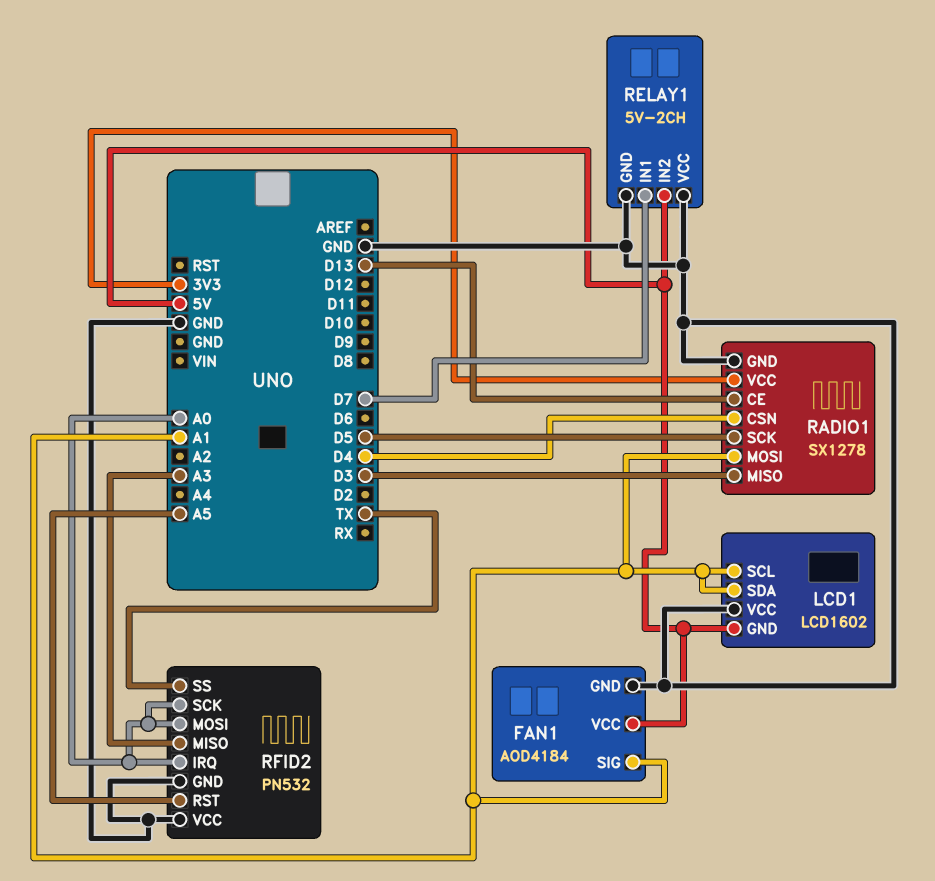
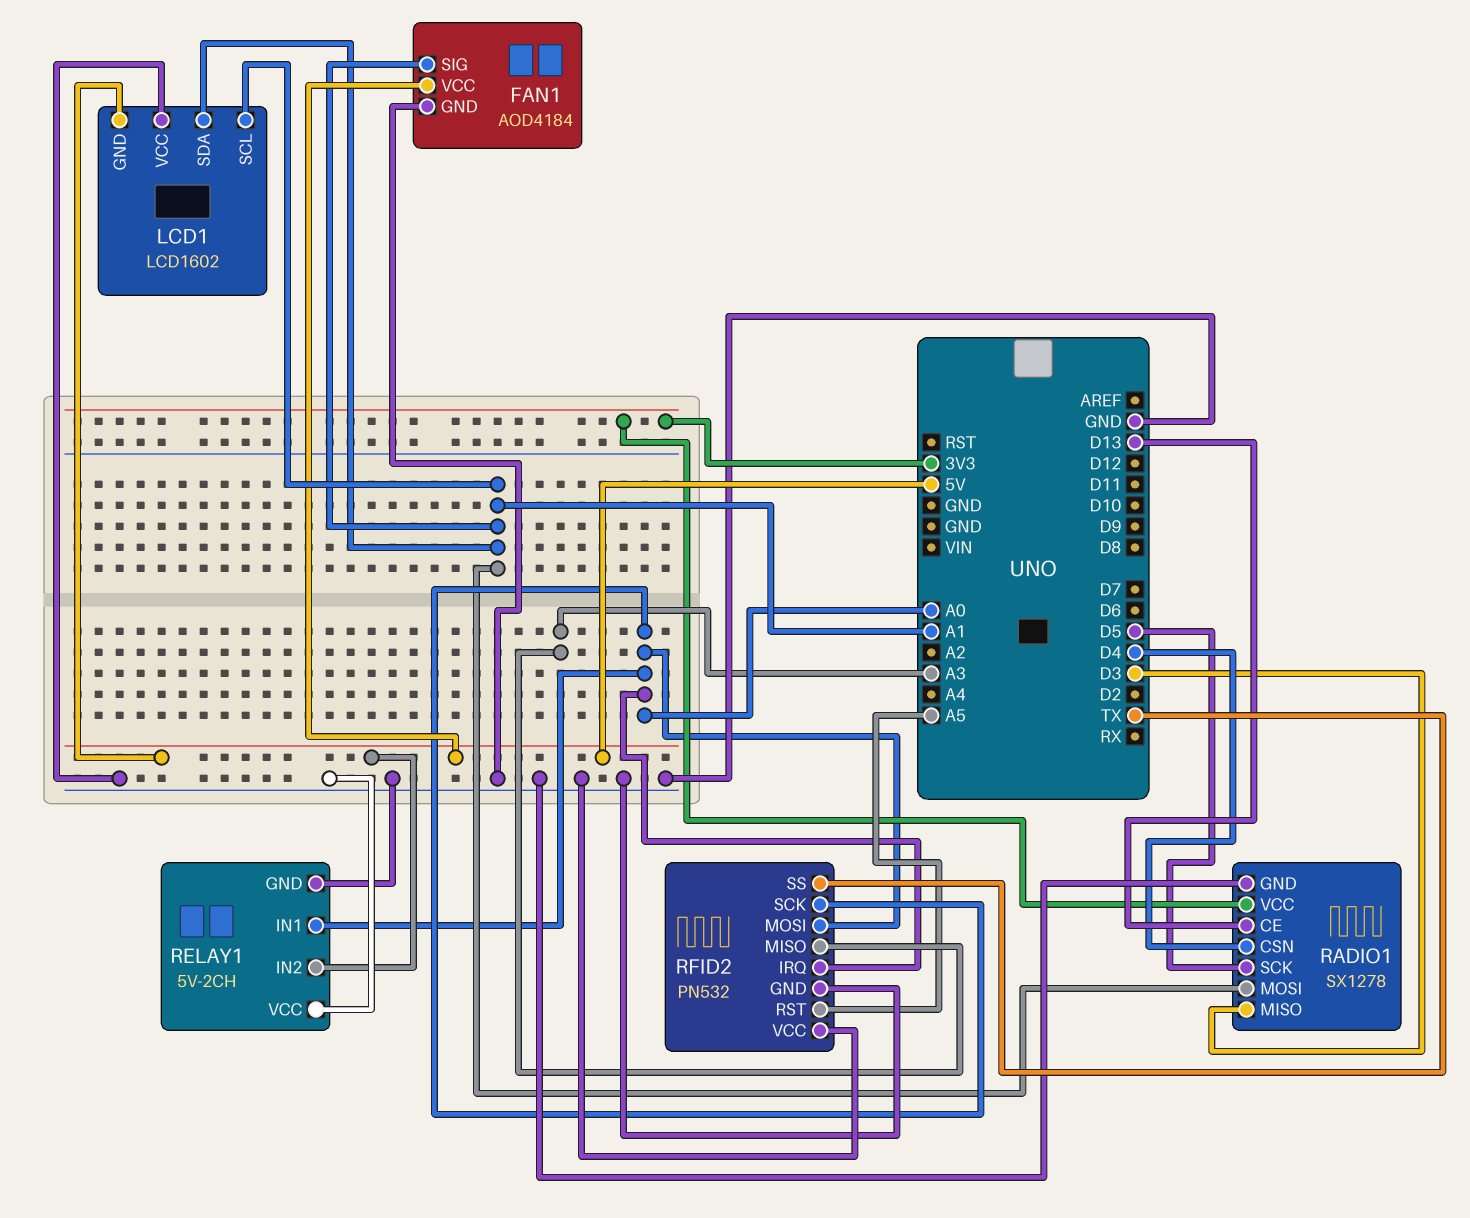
RELAY1 pin IN1: D7 -> A0

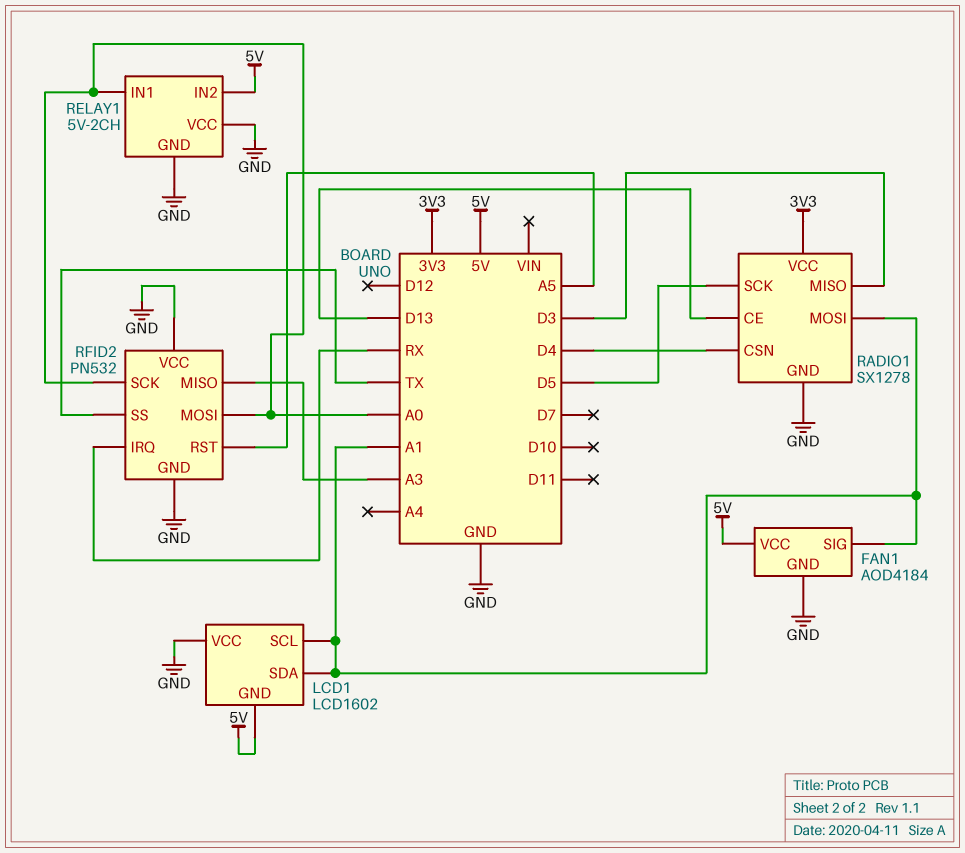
RFID2 pin IRQ: A0 -> RX

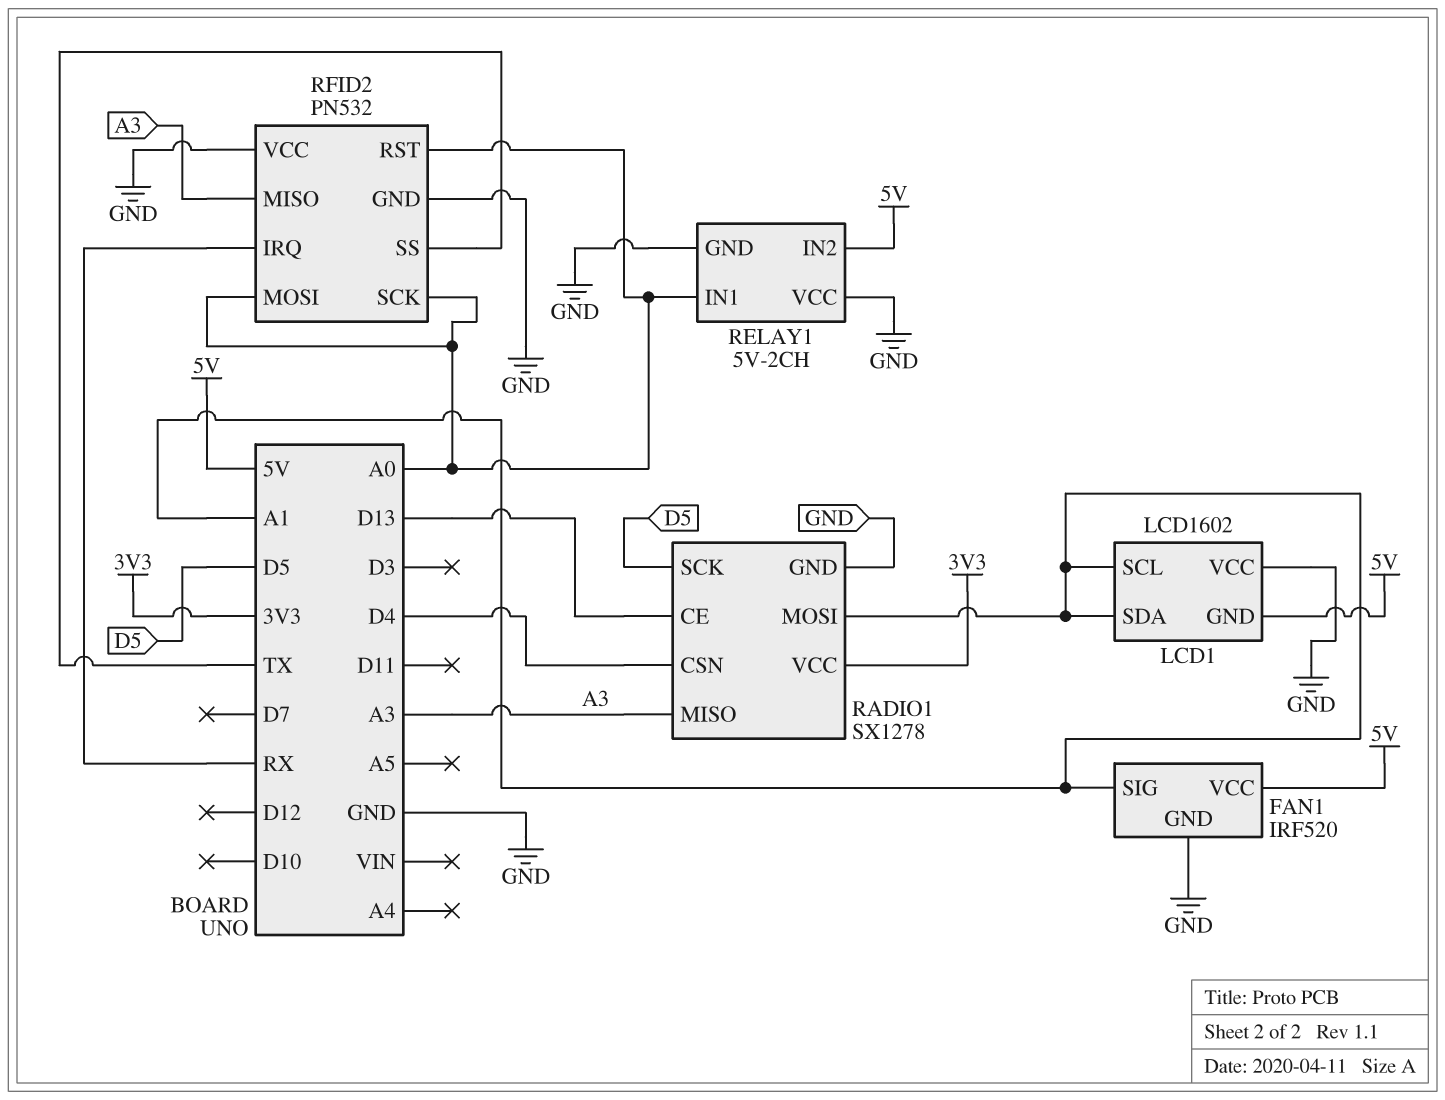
FAN1: AOD4184 -> IRF520
RADIO1 pin MISO: D3 -> A3
RFID2 pin RST: A5 -> A0

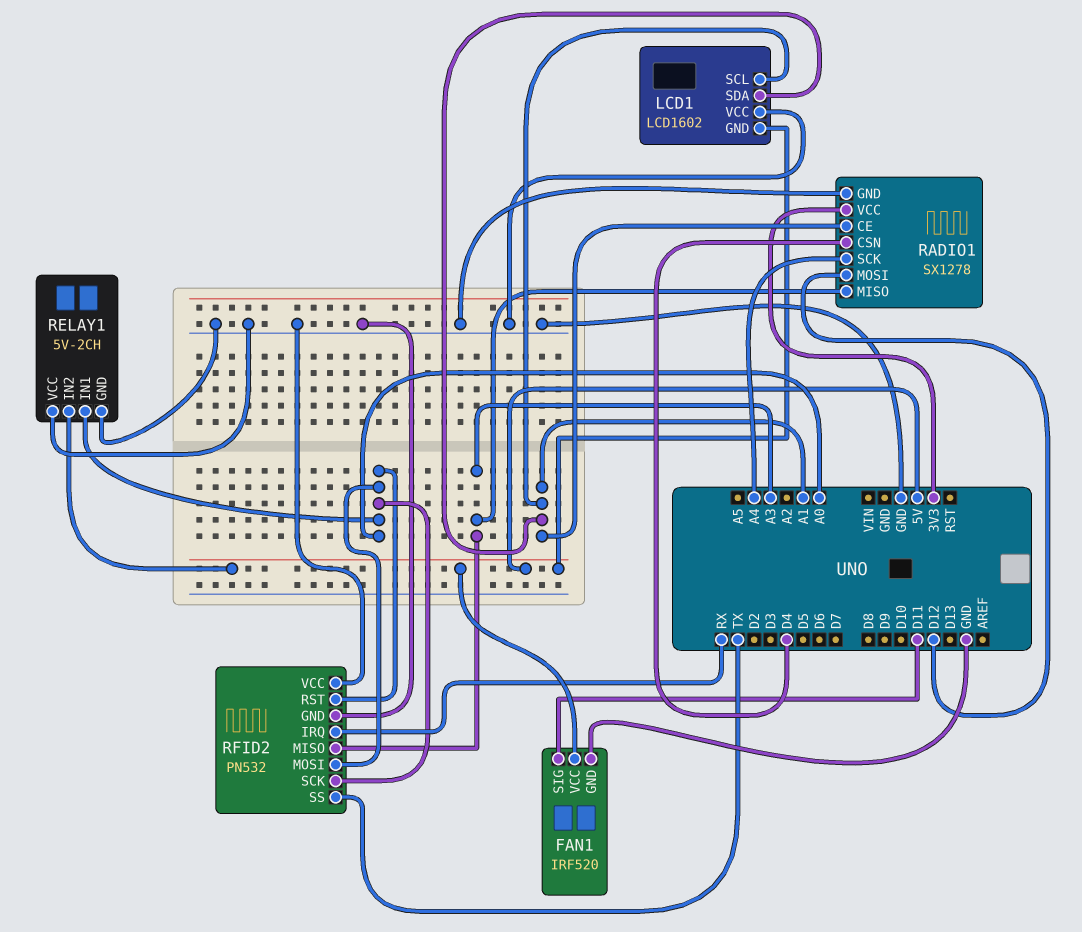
FAN1 pin SIG: A1 -> D11
RADIO1 pin CE: D13 -> A1
RADIO1 pin MOSI: A1 -> D12
RADIO1 pin SCK: D5 -> A4

